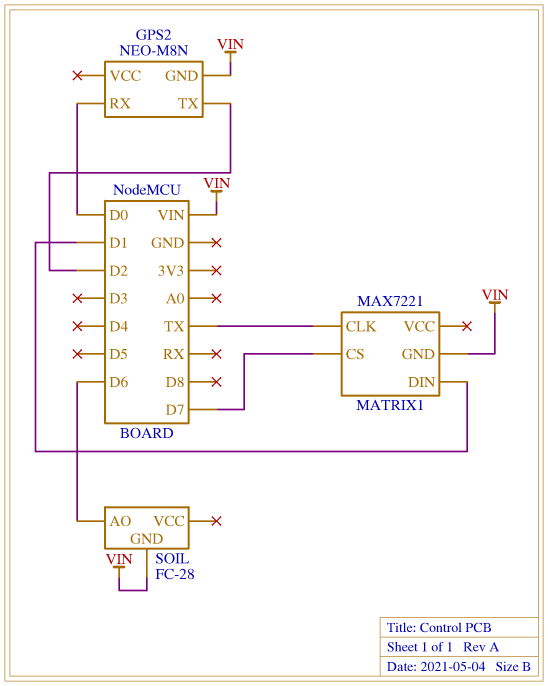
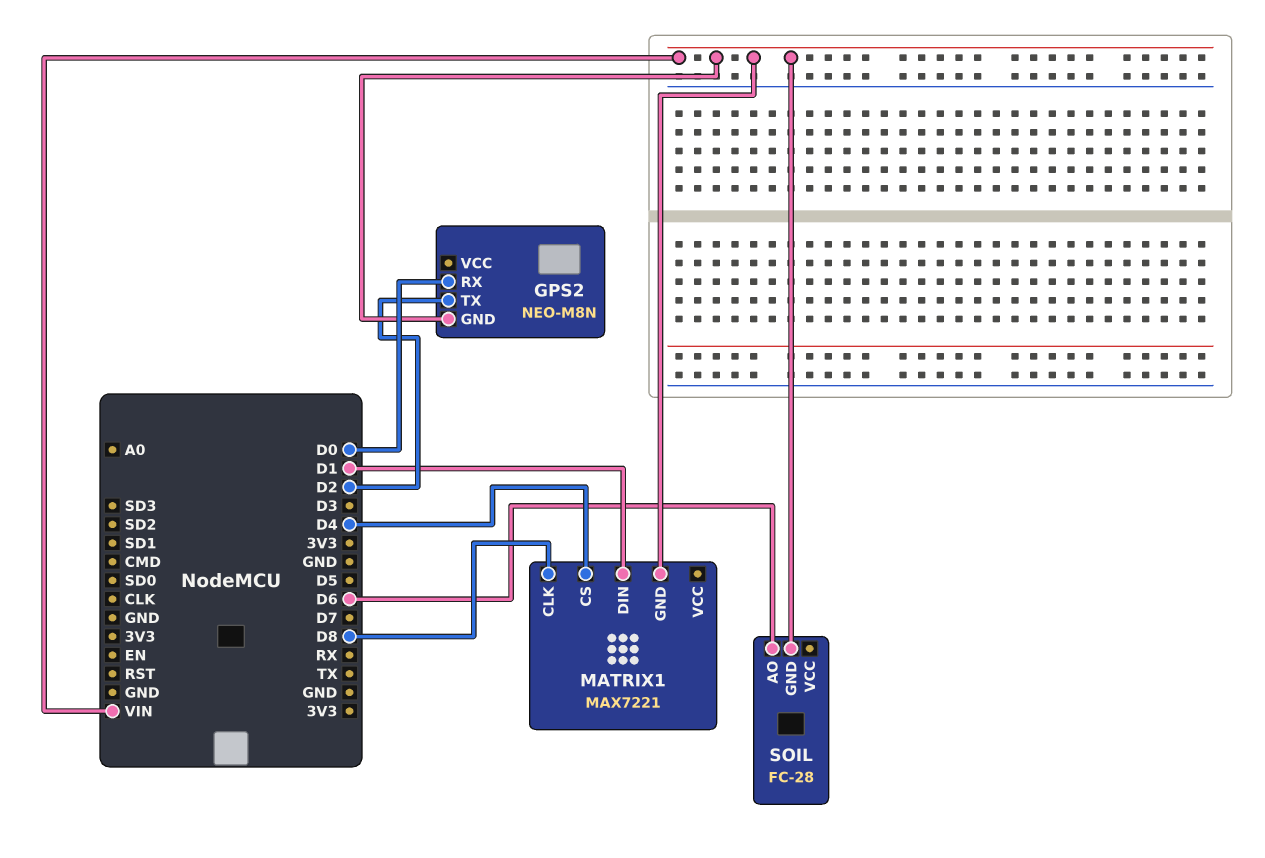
MATRIX1 pin CLK: TX -> D8
MATRIX1 pin CS: D7 -> D4

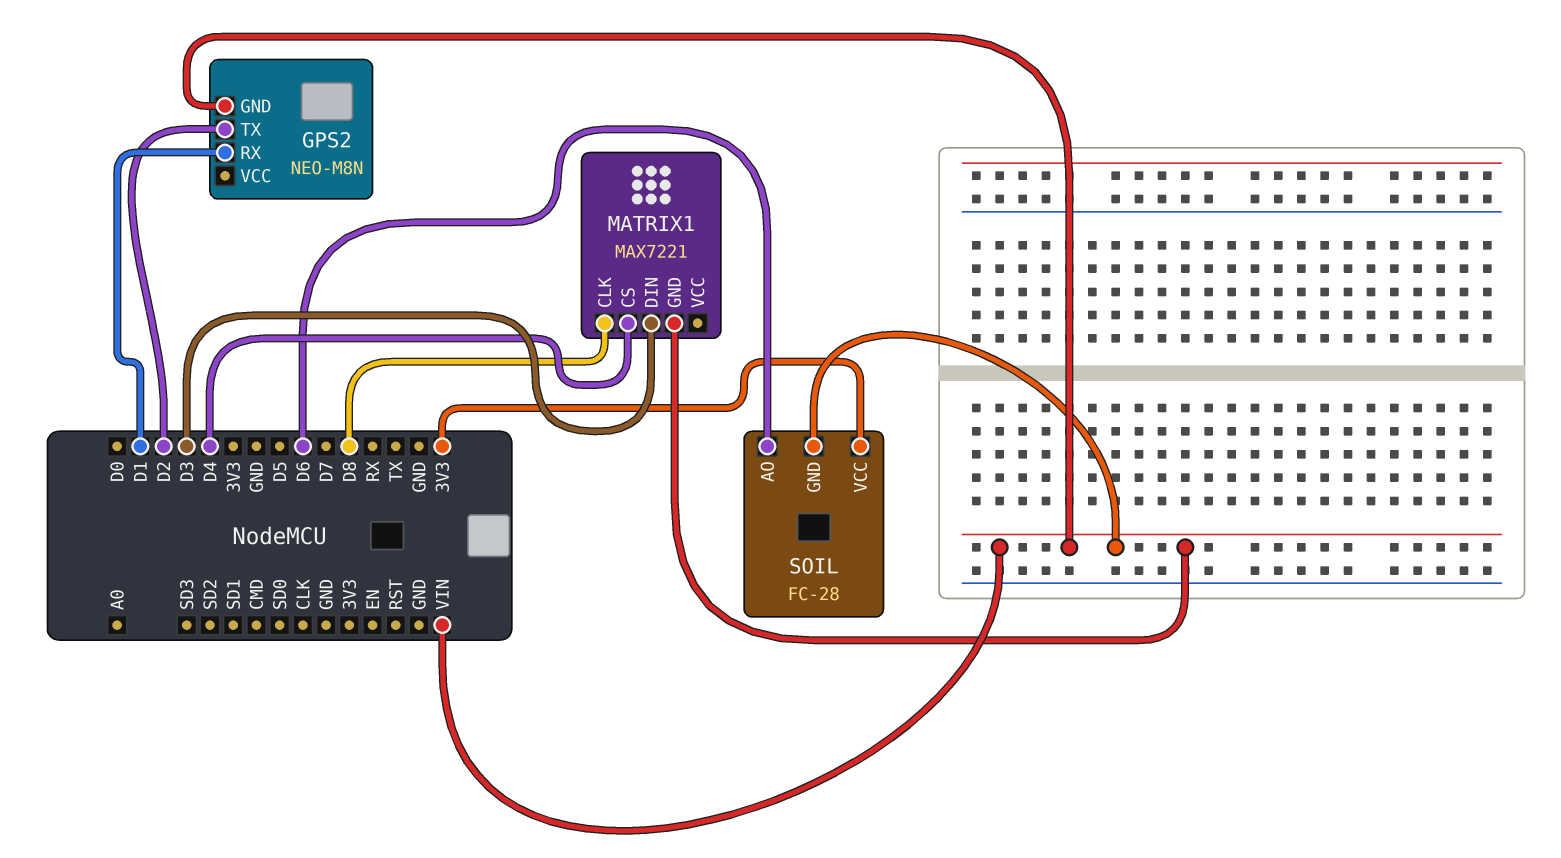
GPS2 pin RX: D0 -> D1
MATRIX1 pin DIN: D1 -> D3
SOIL pin VCC: none -> 3V3

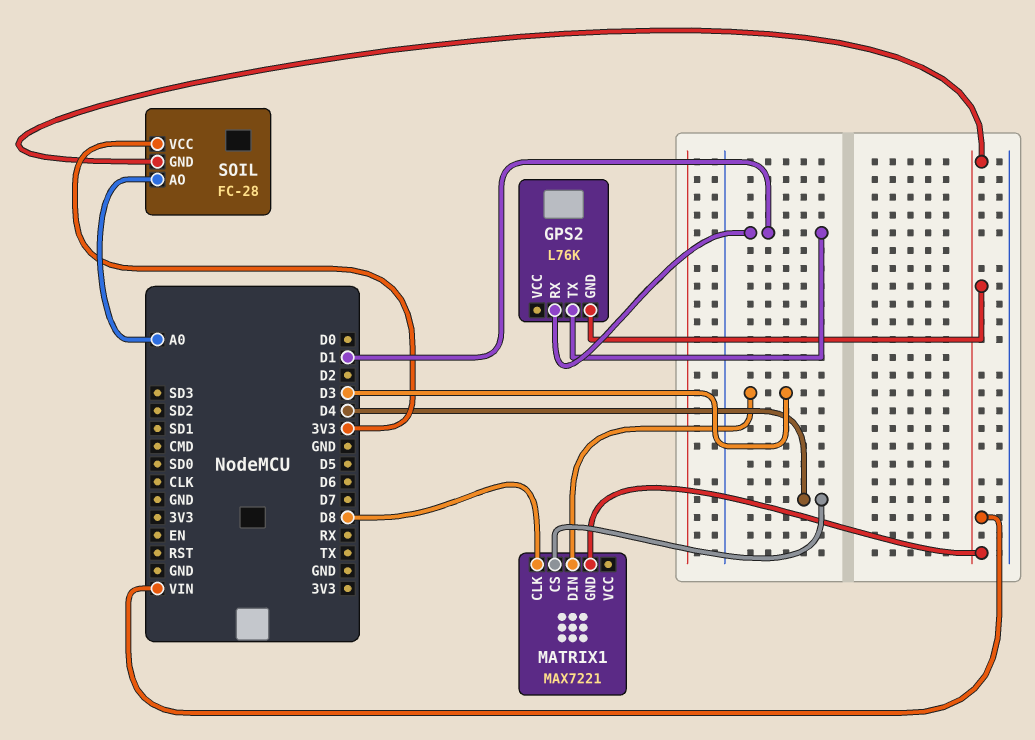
GPS2: NEO-M8N -> L76K
GPS2 pin TX: D2 -> D1
SOIL pin AO: D6 -> A0

